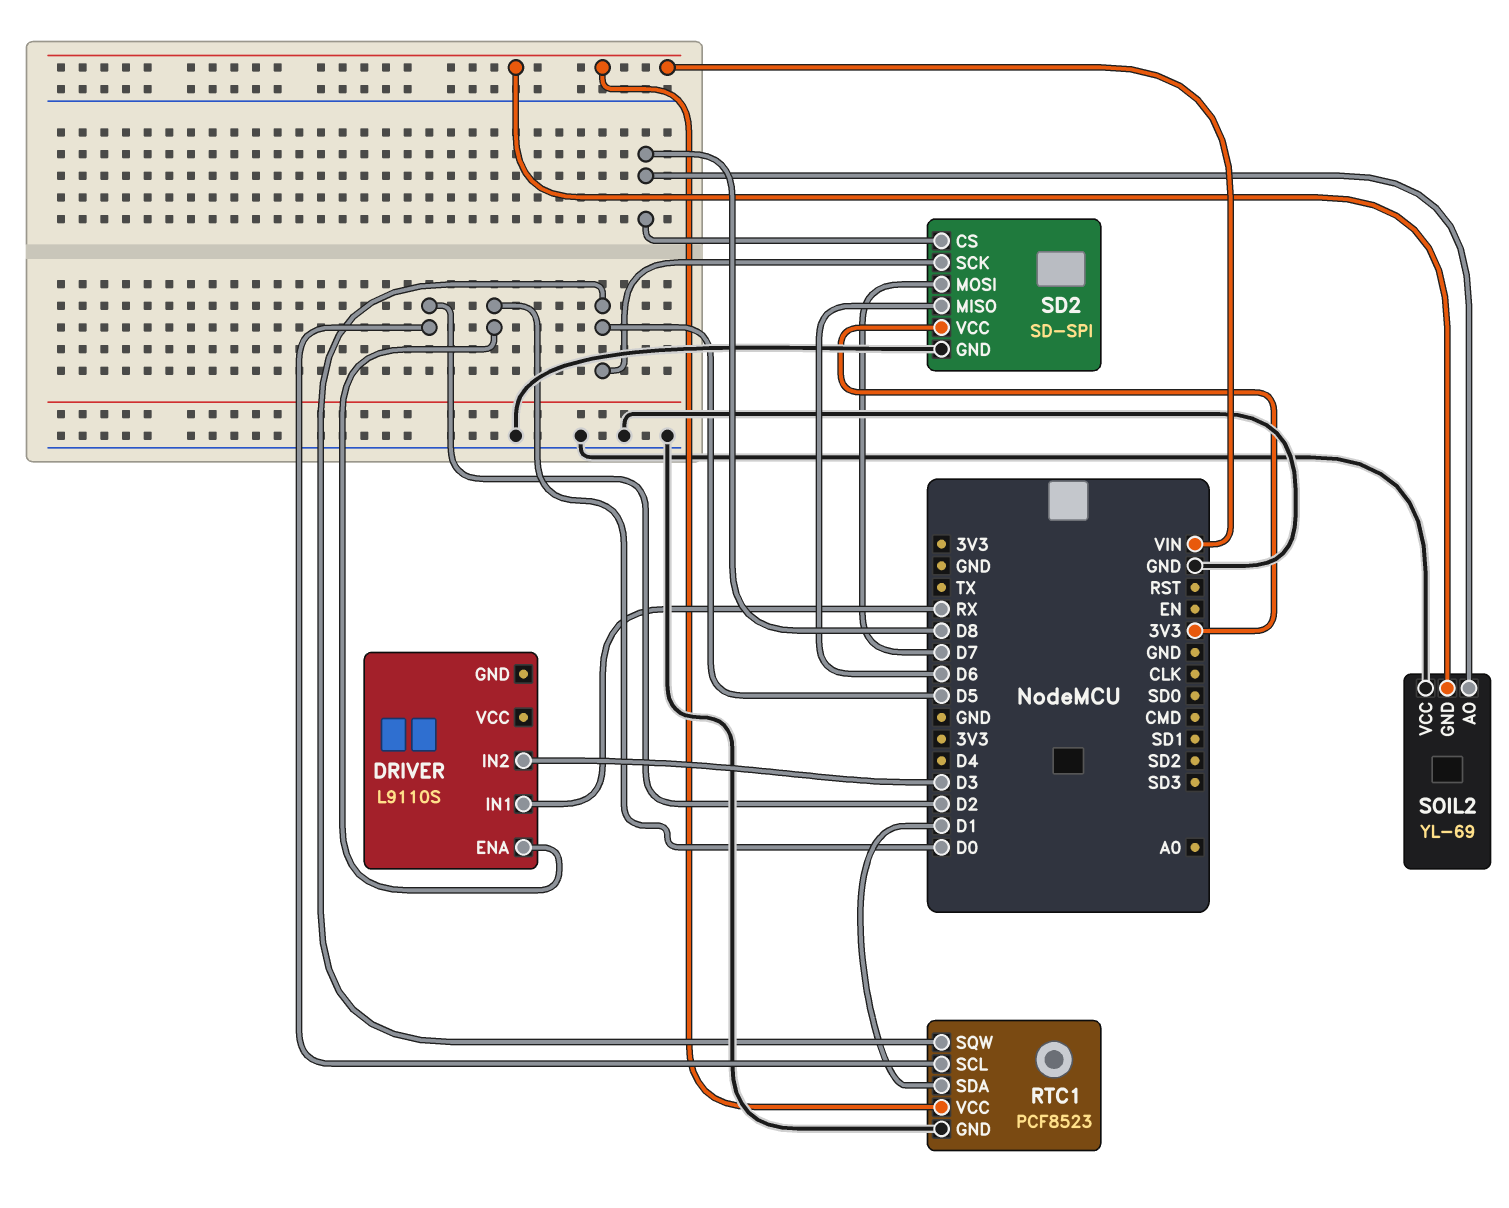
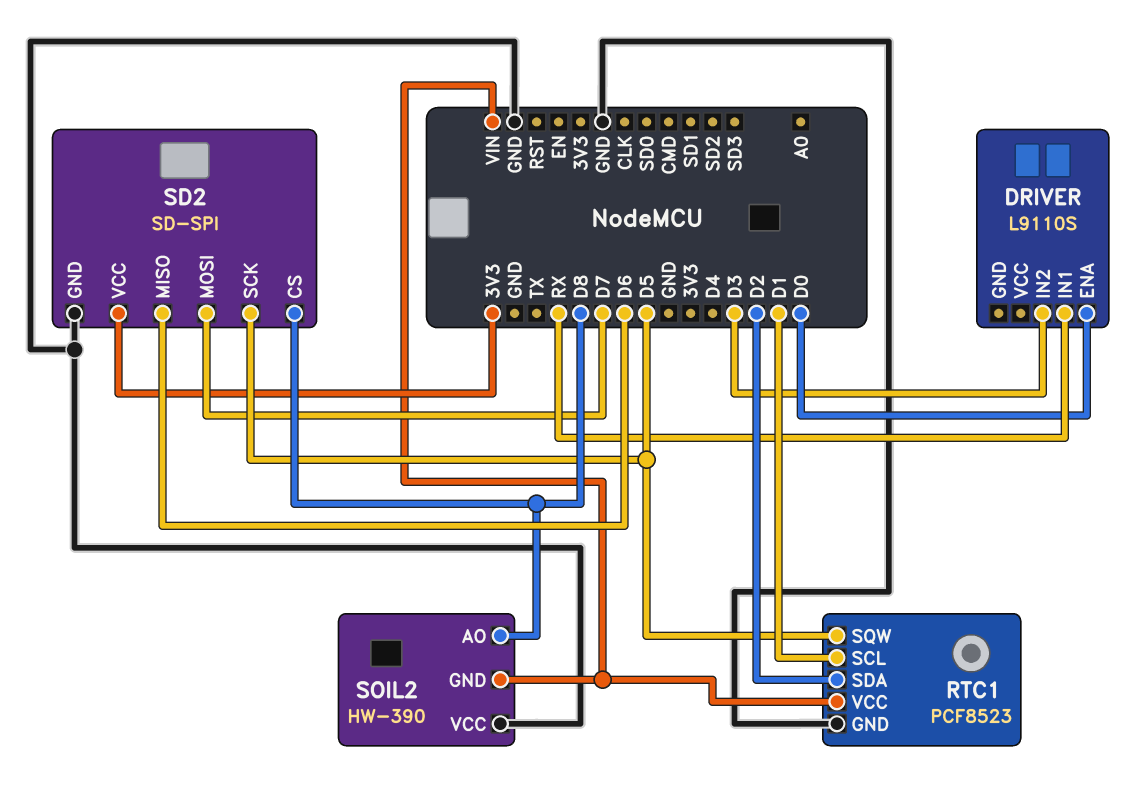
RTC1 pin SCL: D2 -> D1
RTC1 pin SDA: D1 -> D2
SOIL2: YL-69 -> HW-390

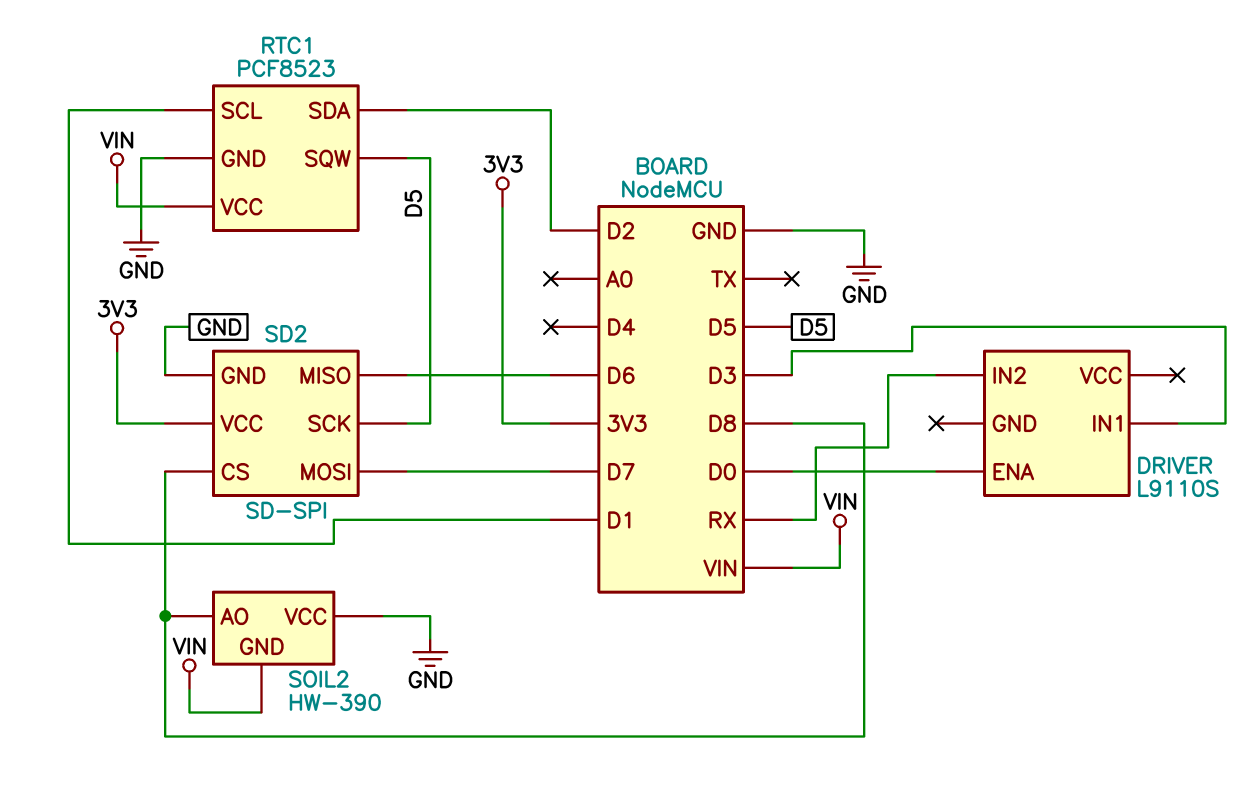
DRIVER pin IN1: RX -> D3
DRIVER pin IN2: D3 -> RX

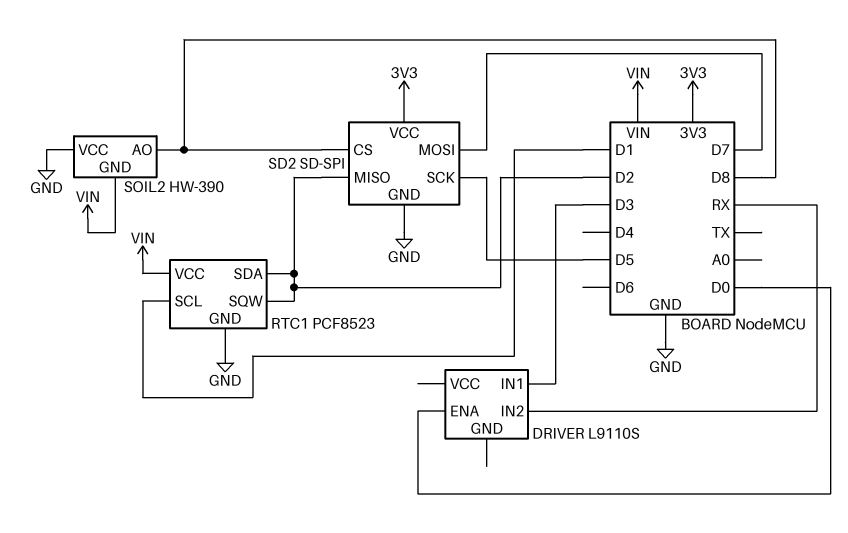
RTC1 pin SQW: D5 -> D2
SD2 pin MISO: D6 -> D2

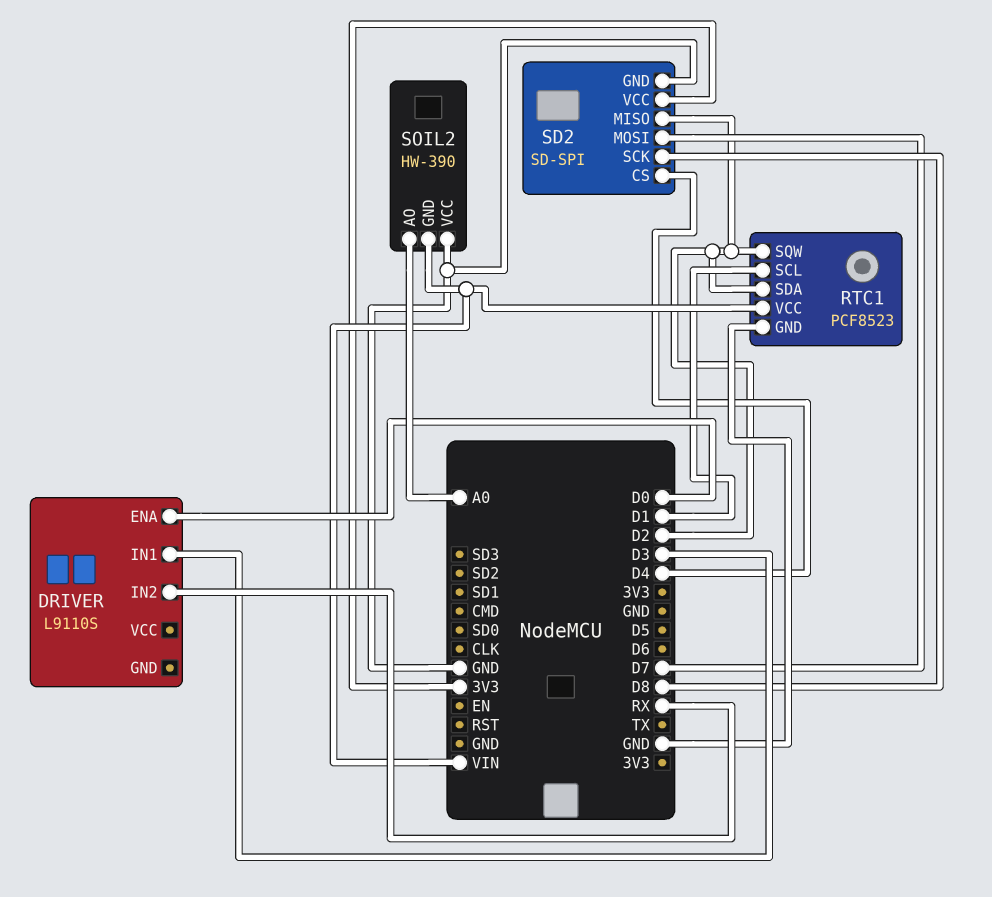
SD2 pin CS: D8 -> D4
SD2 pin SCK: D5 -> D8
SOIL2 pin AO: D8 -> A0

